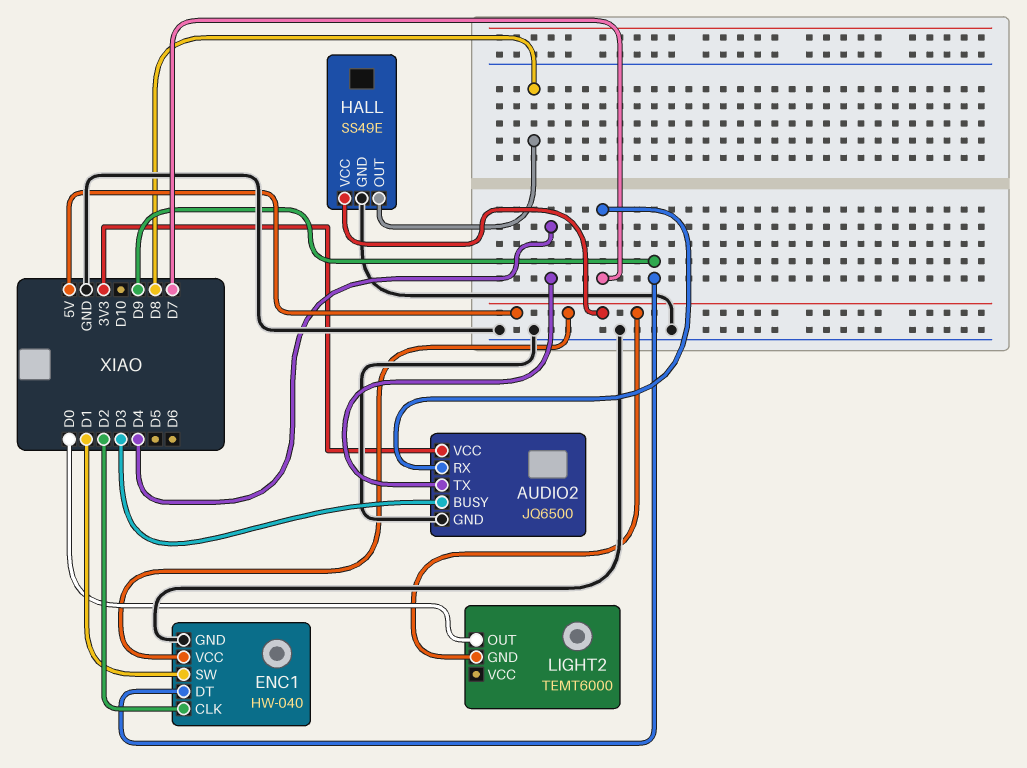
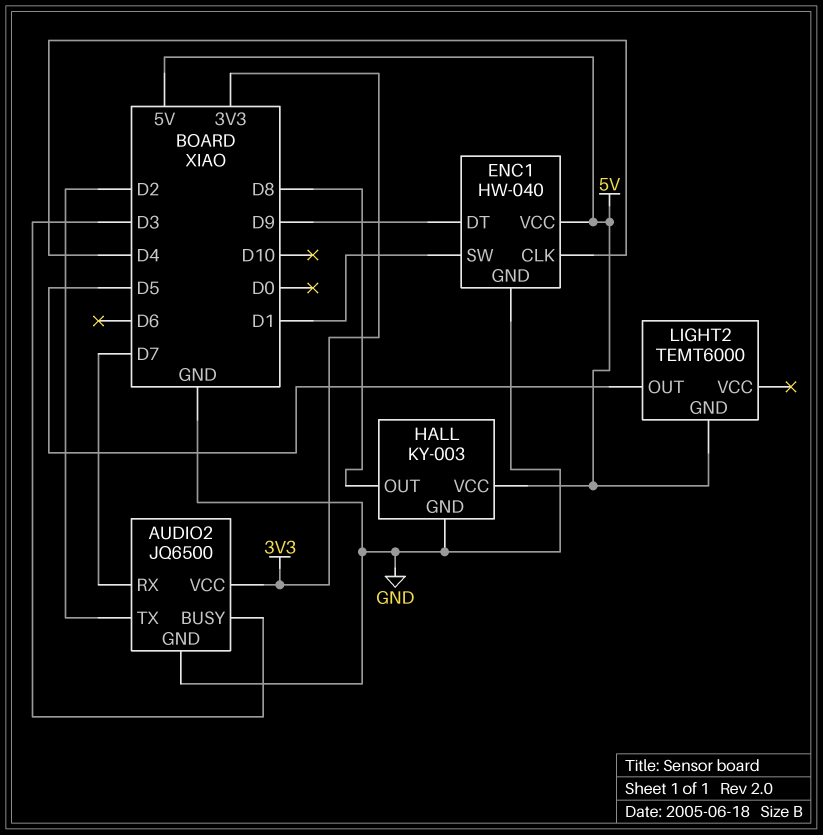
AUDIO2 pin TX: D4 -> D2
ENC1 pin CLK: D2 -> D4
HALL: SS49E -> KY-003
LIGHT2 pin OUT: D0 -> D5

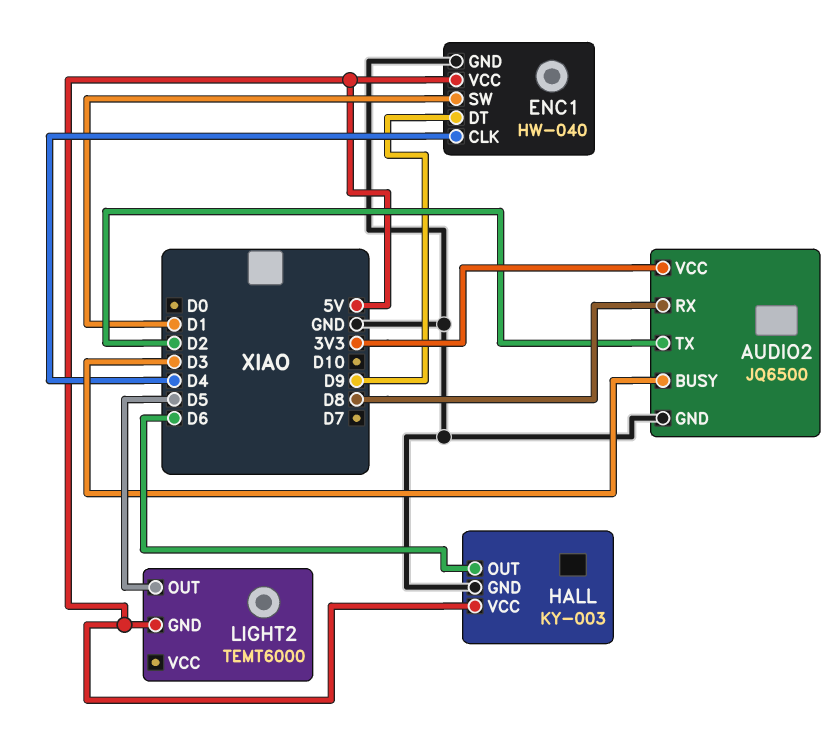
AUDIO2 pin RX: D7 -> D8
HALL pin OUT: D8 -> D6

